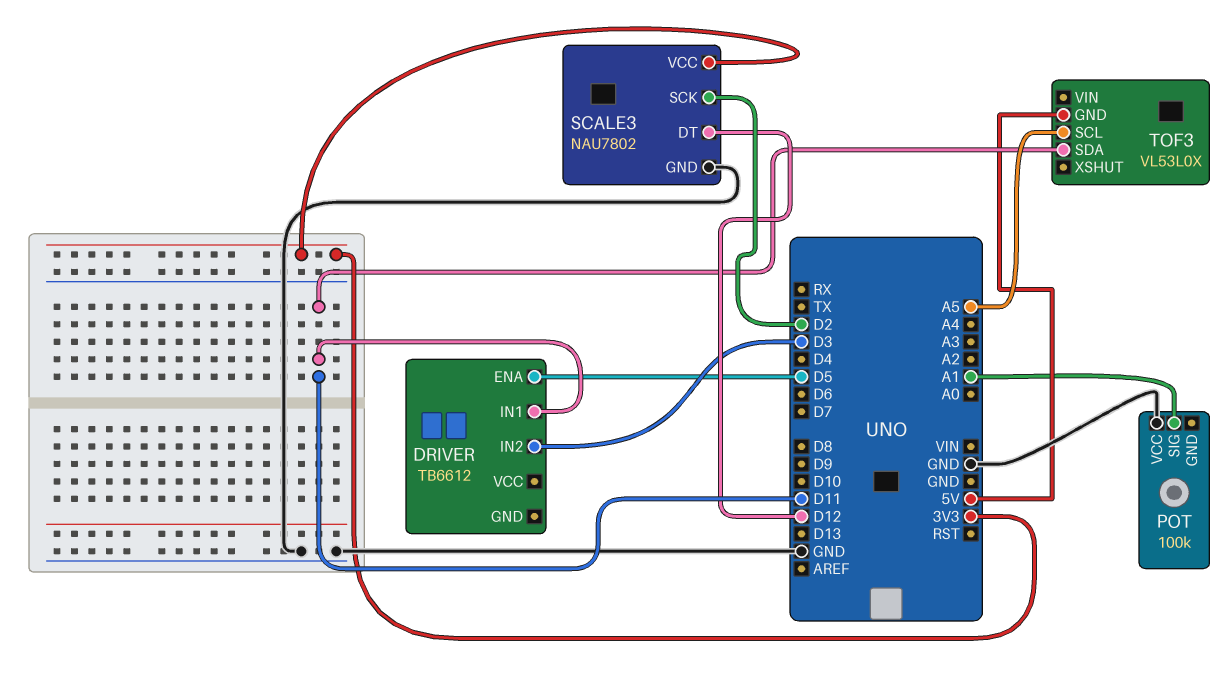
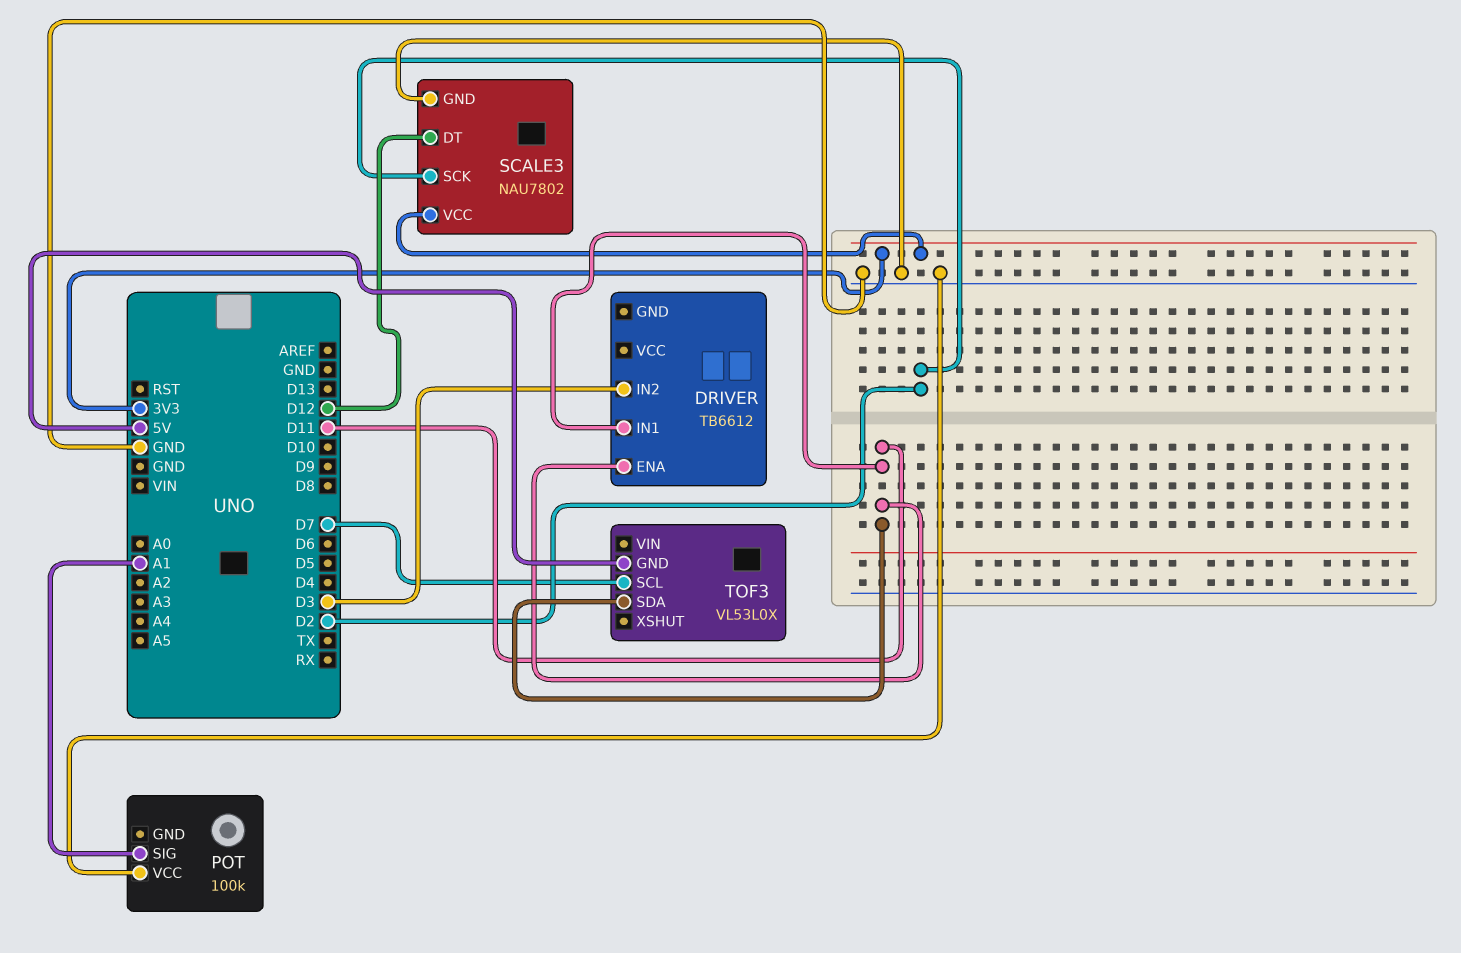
DRIVER pin ENA: D5 -> D11
TOF3 pin SCL: A5 -> D7

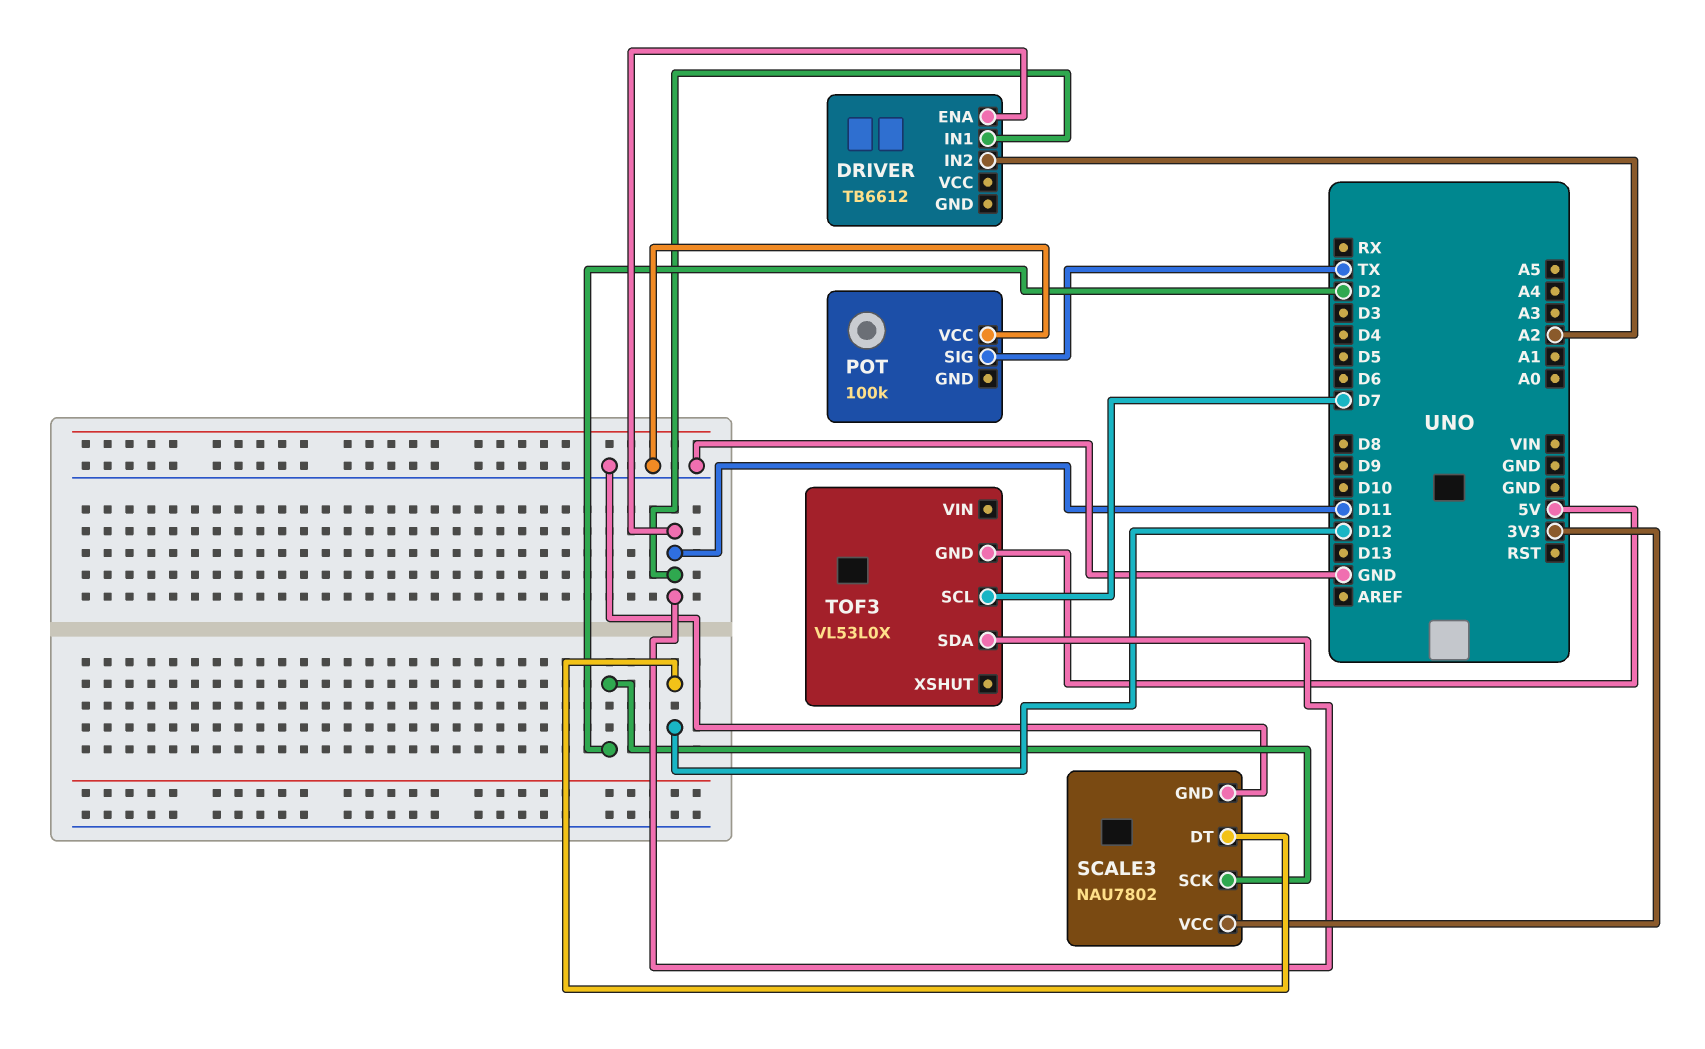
DRIVER pin IN2: D3 -> A2
POT pin SIG: A1 -> TX

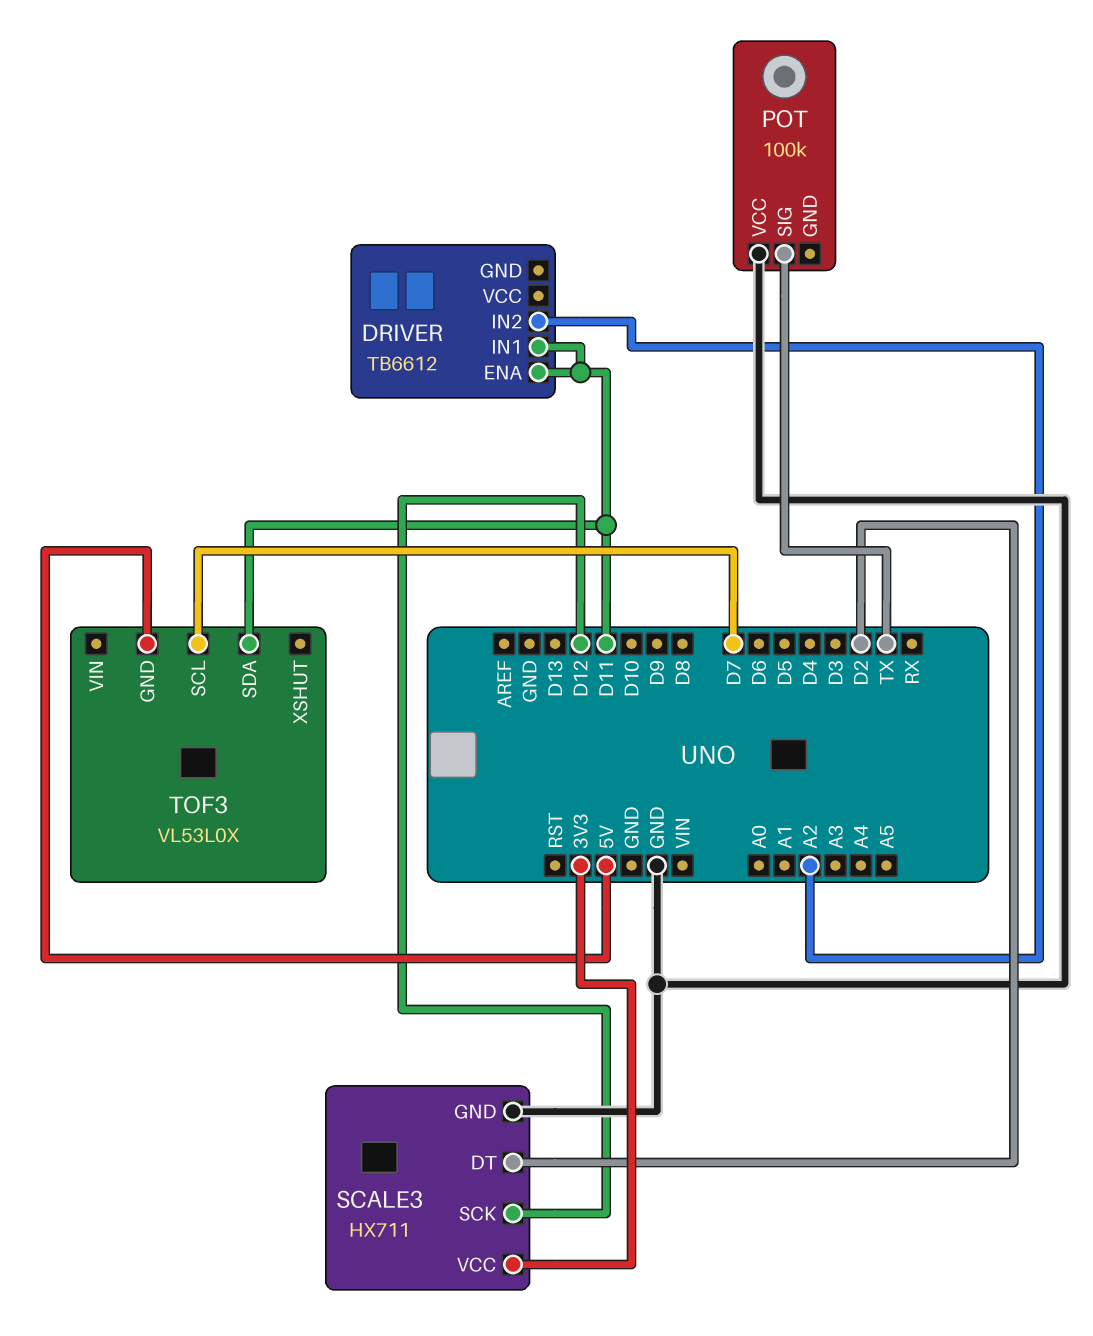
SCALE3: NAU7802 -> HX711
SCALE3 pin DT: D12 -> D2
SCALE3 pin SCK: D2 -> D12

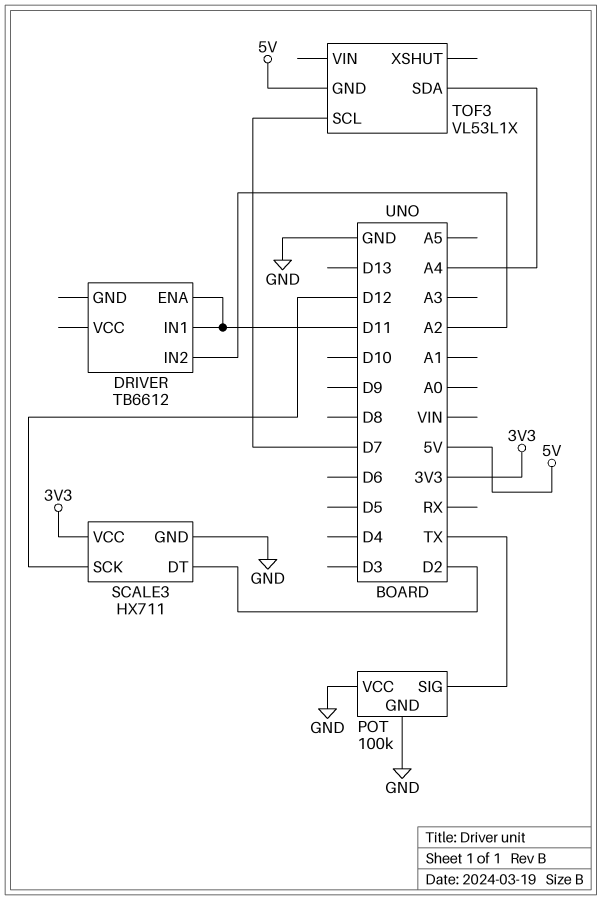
POT pin GND: none -> GND
TOF3: VL53L0X -> VL53L1X
TOF3 pin SDA: D11 -> A4

